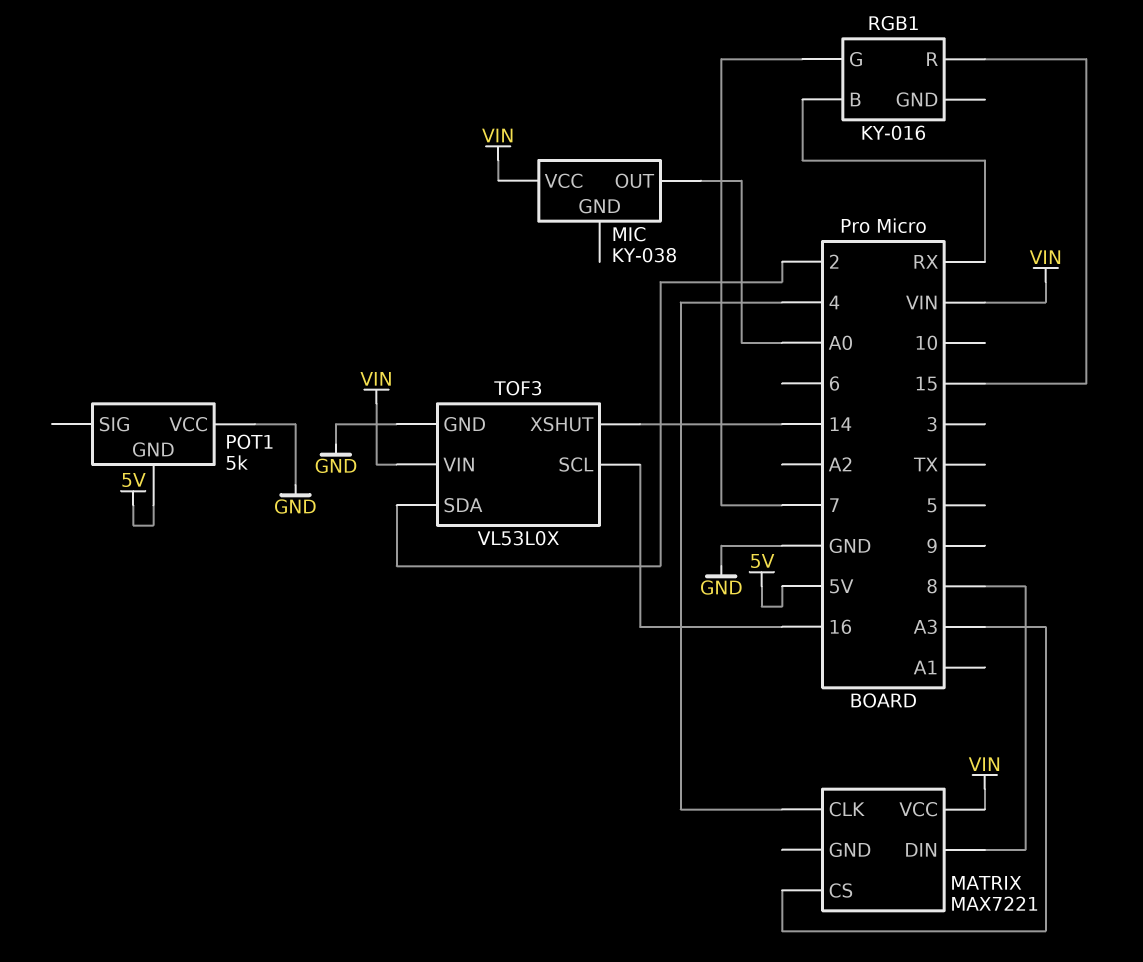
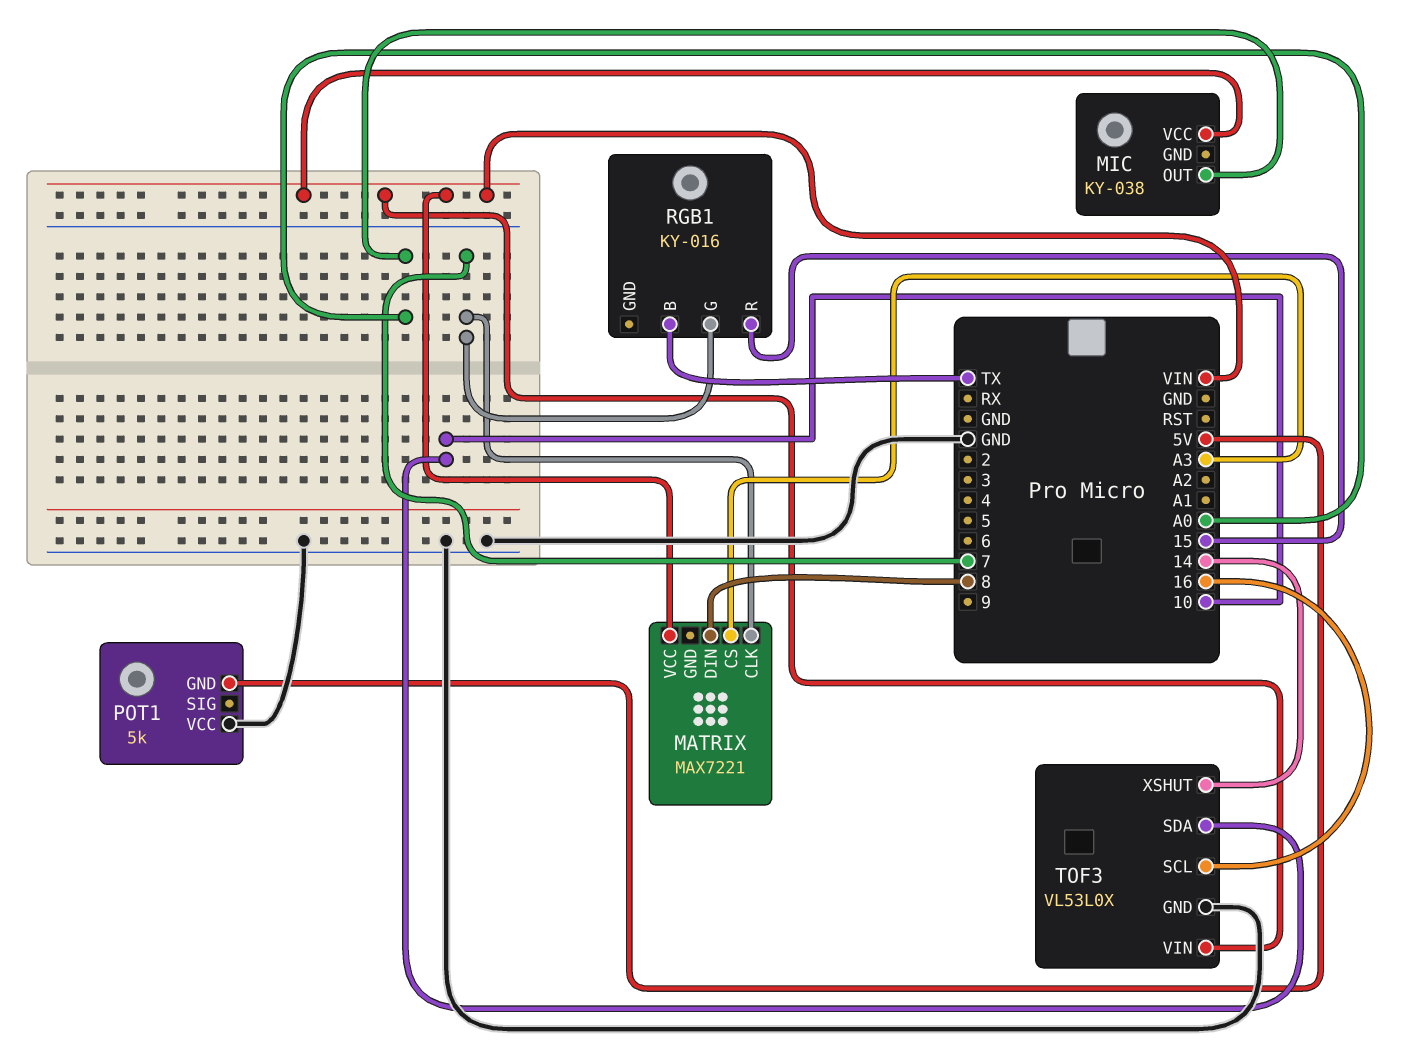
MATRIX pin CLK: 4 -> 7
RGB1 pin B: RX -> TX
TOF3 pin SDA: 2 -> 10

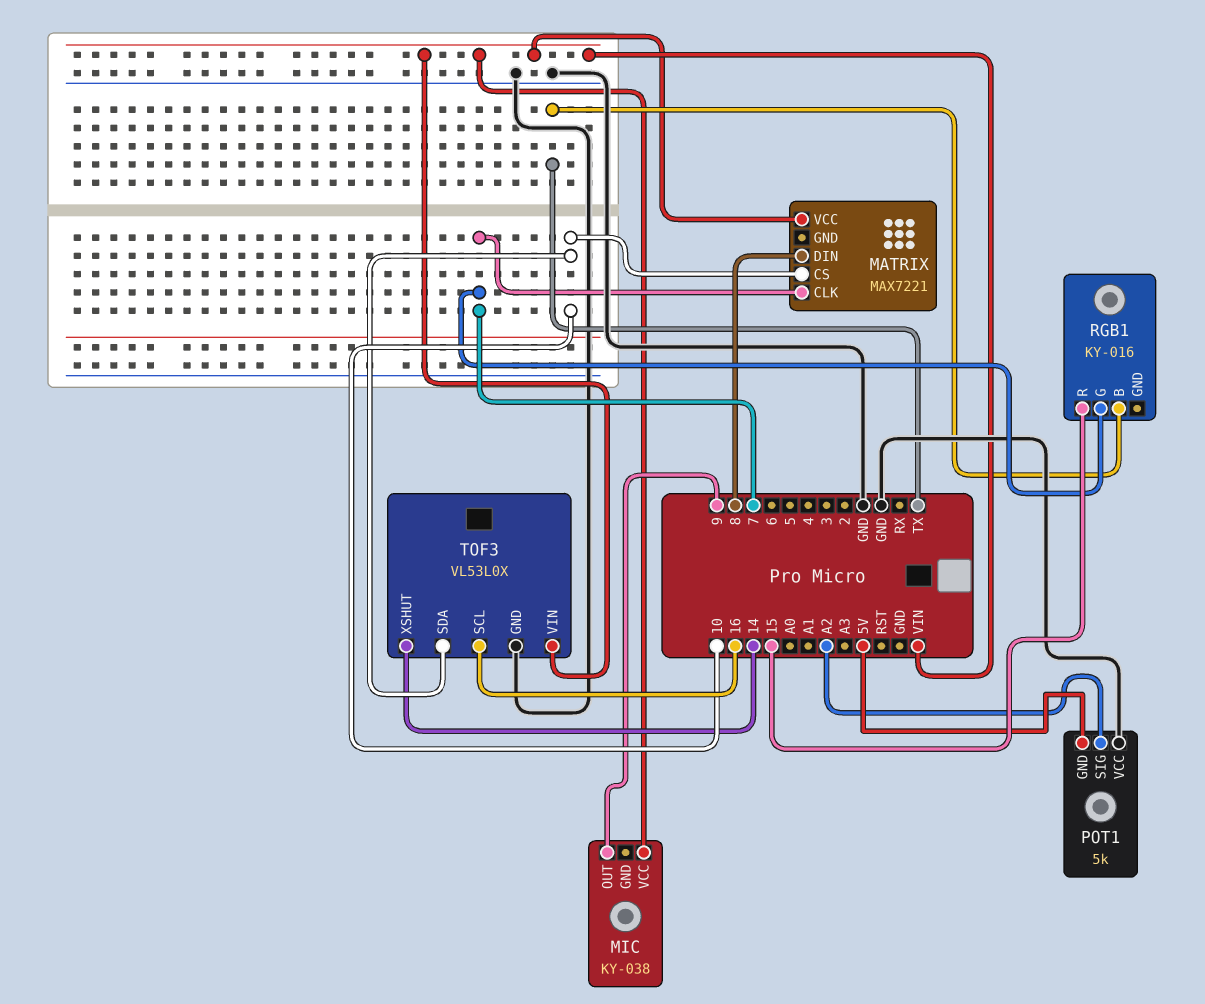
MATRIX pin CS: A3 -> 10
MIC pin OUT: A0 -> 9
POT1 pin SIG: none -> A2

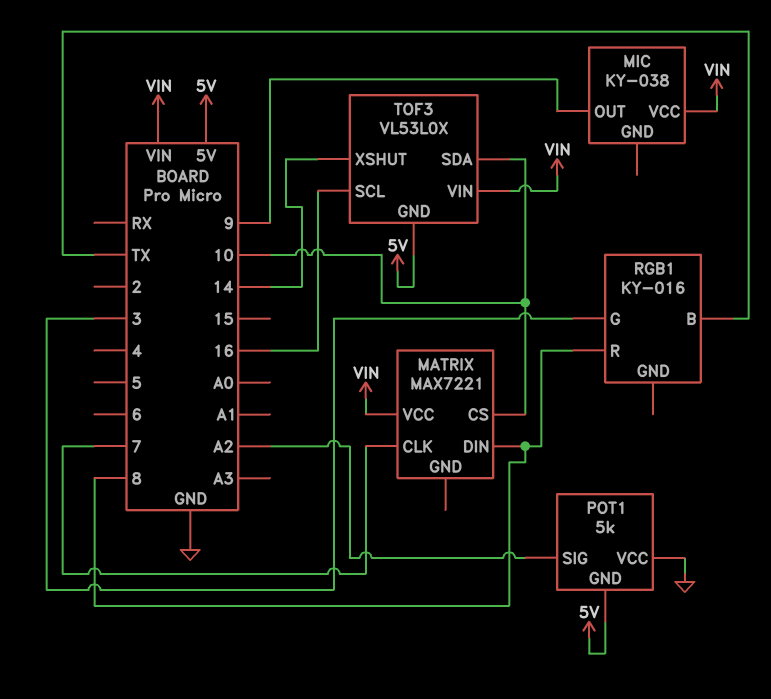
RGB1 pin G: 7 -> 3
RGB1 pin R: 15 -> 8
TOF3 pin GND: GND -> 5V

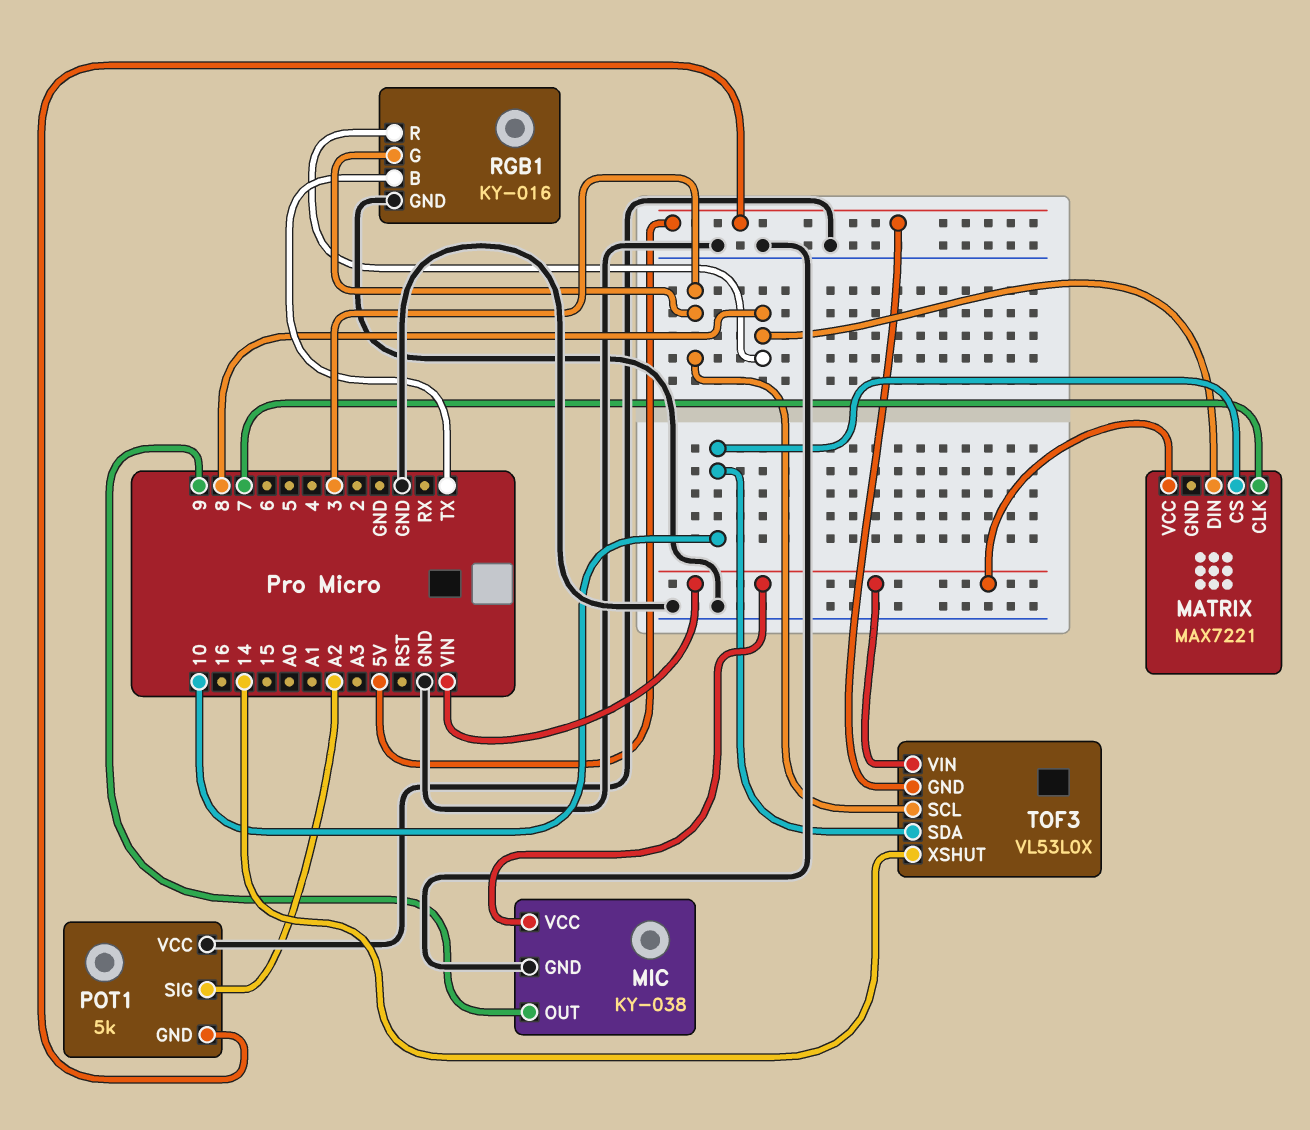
MIC pin GND: none -> GND
RGB1 pin GND: none -> GND
TOF3 pin SCL: 16 -> 3

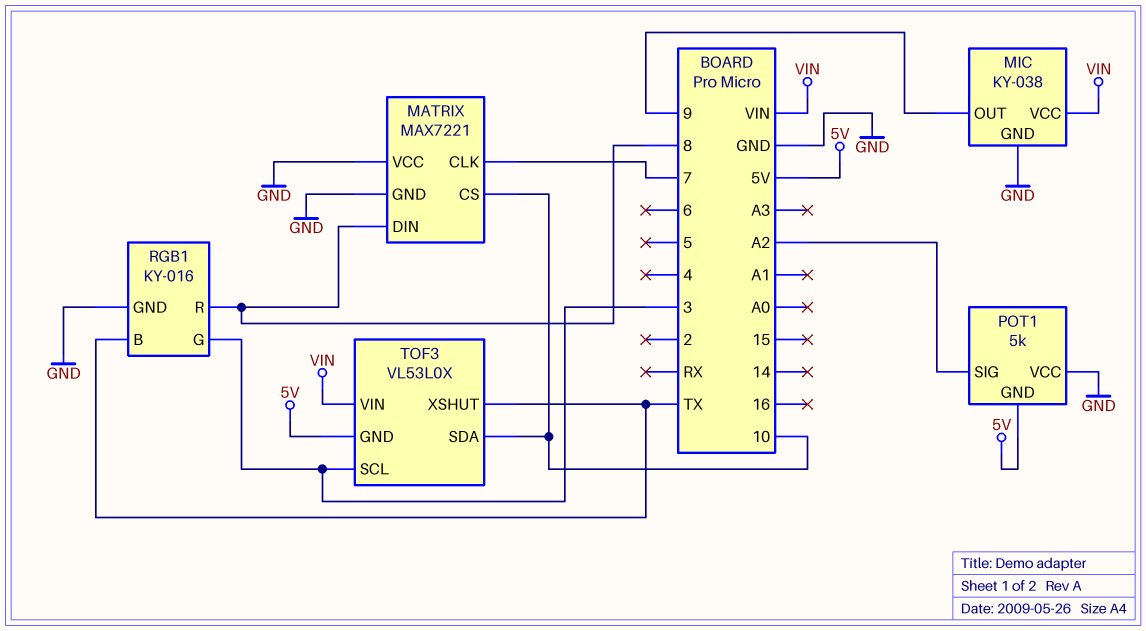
MATRIX pin GND: none -> GND
MATRIX pin VCC: VIN -> GND
TOF3 pin XSHUT: 14 -> TX

